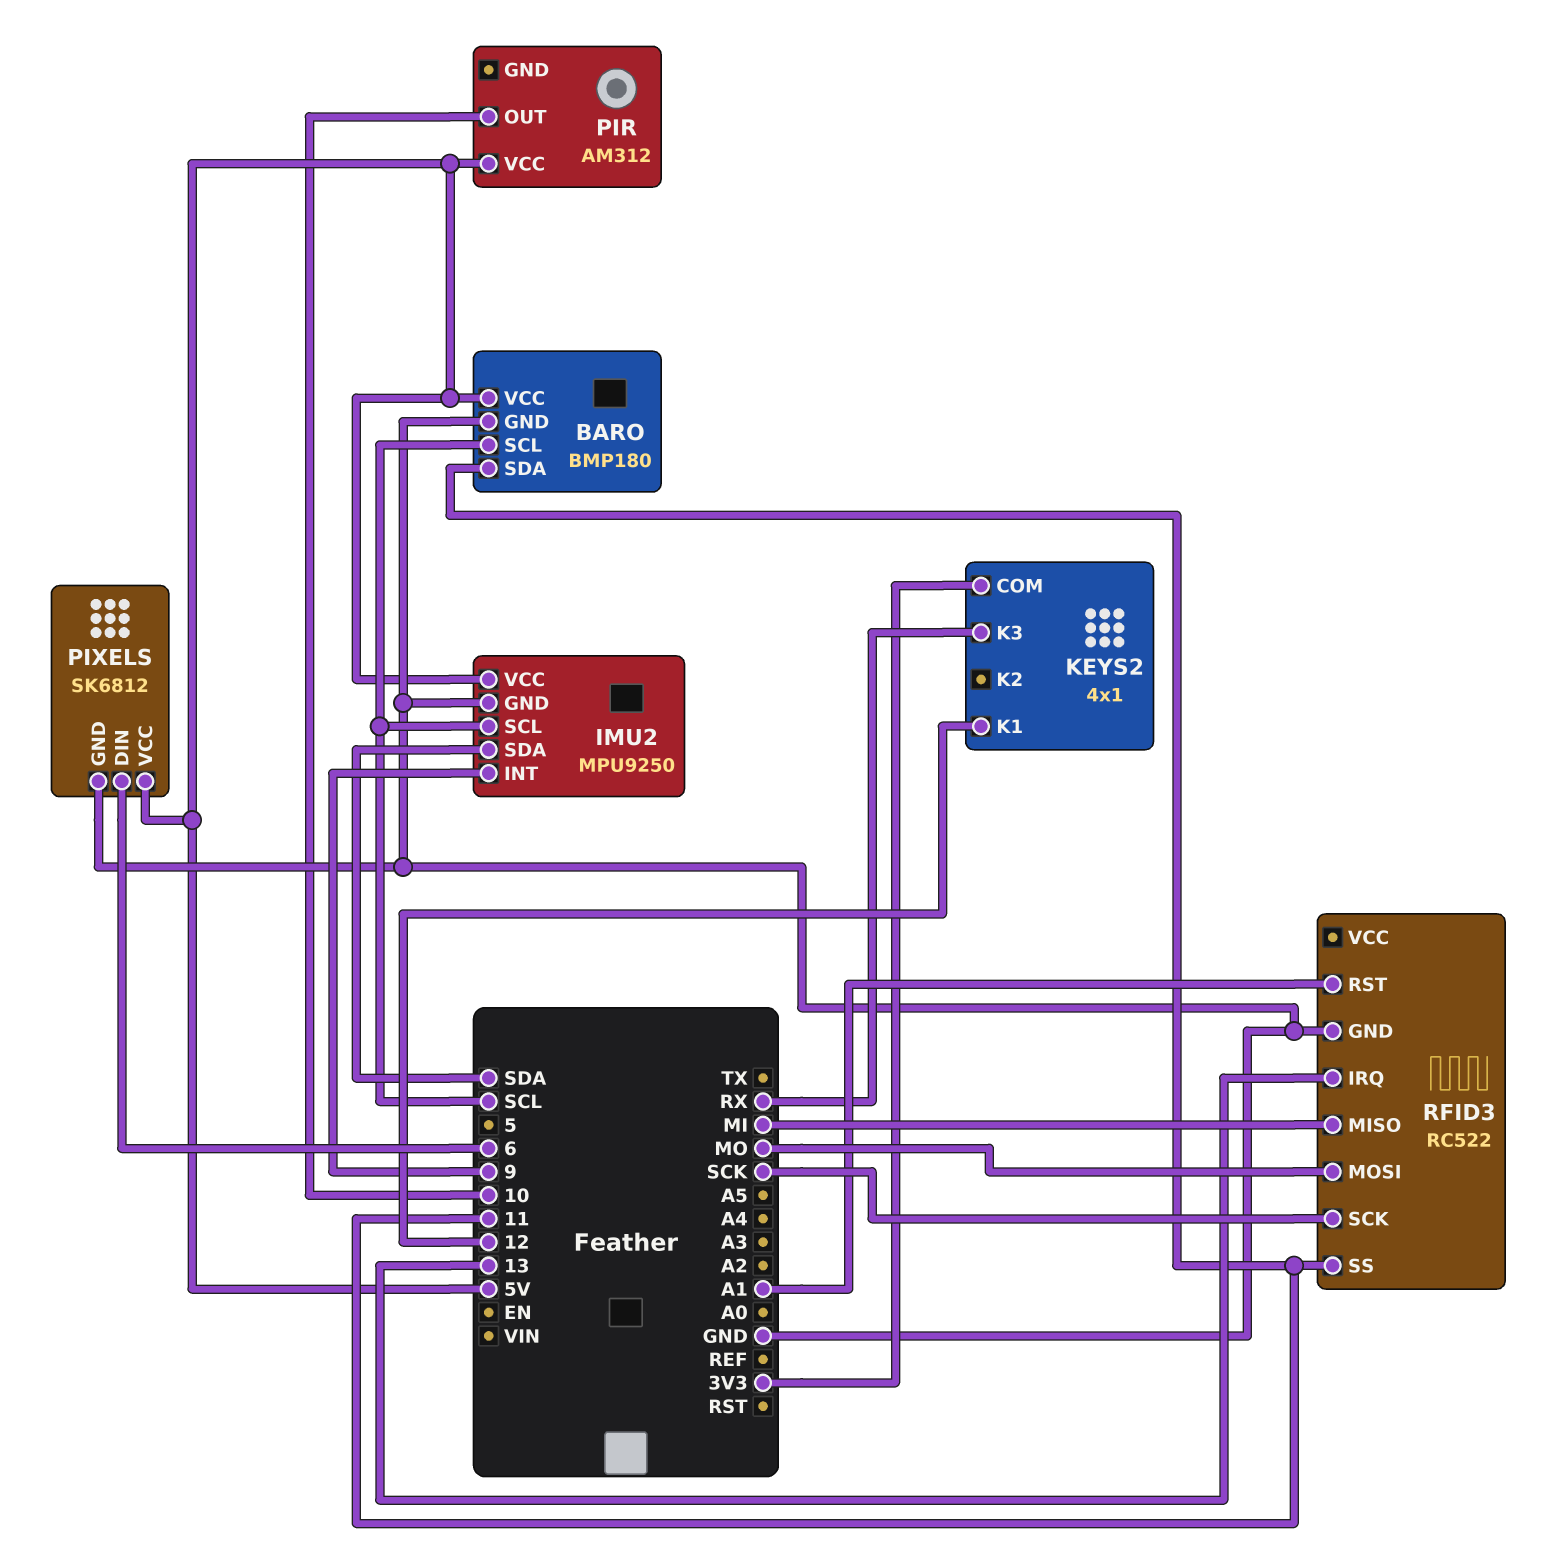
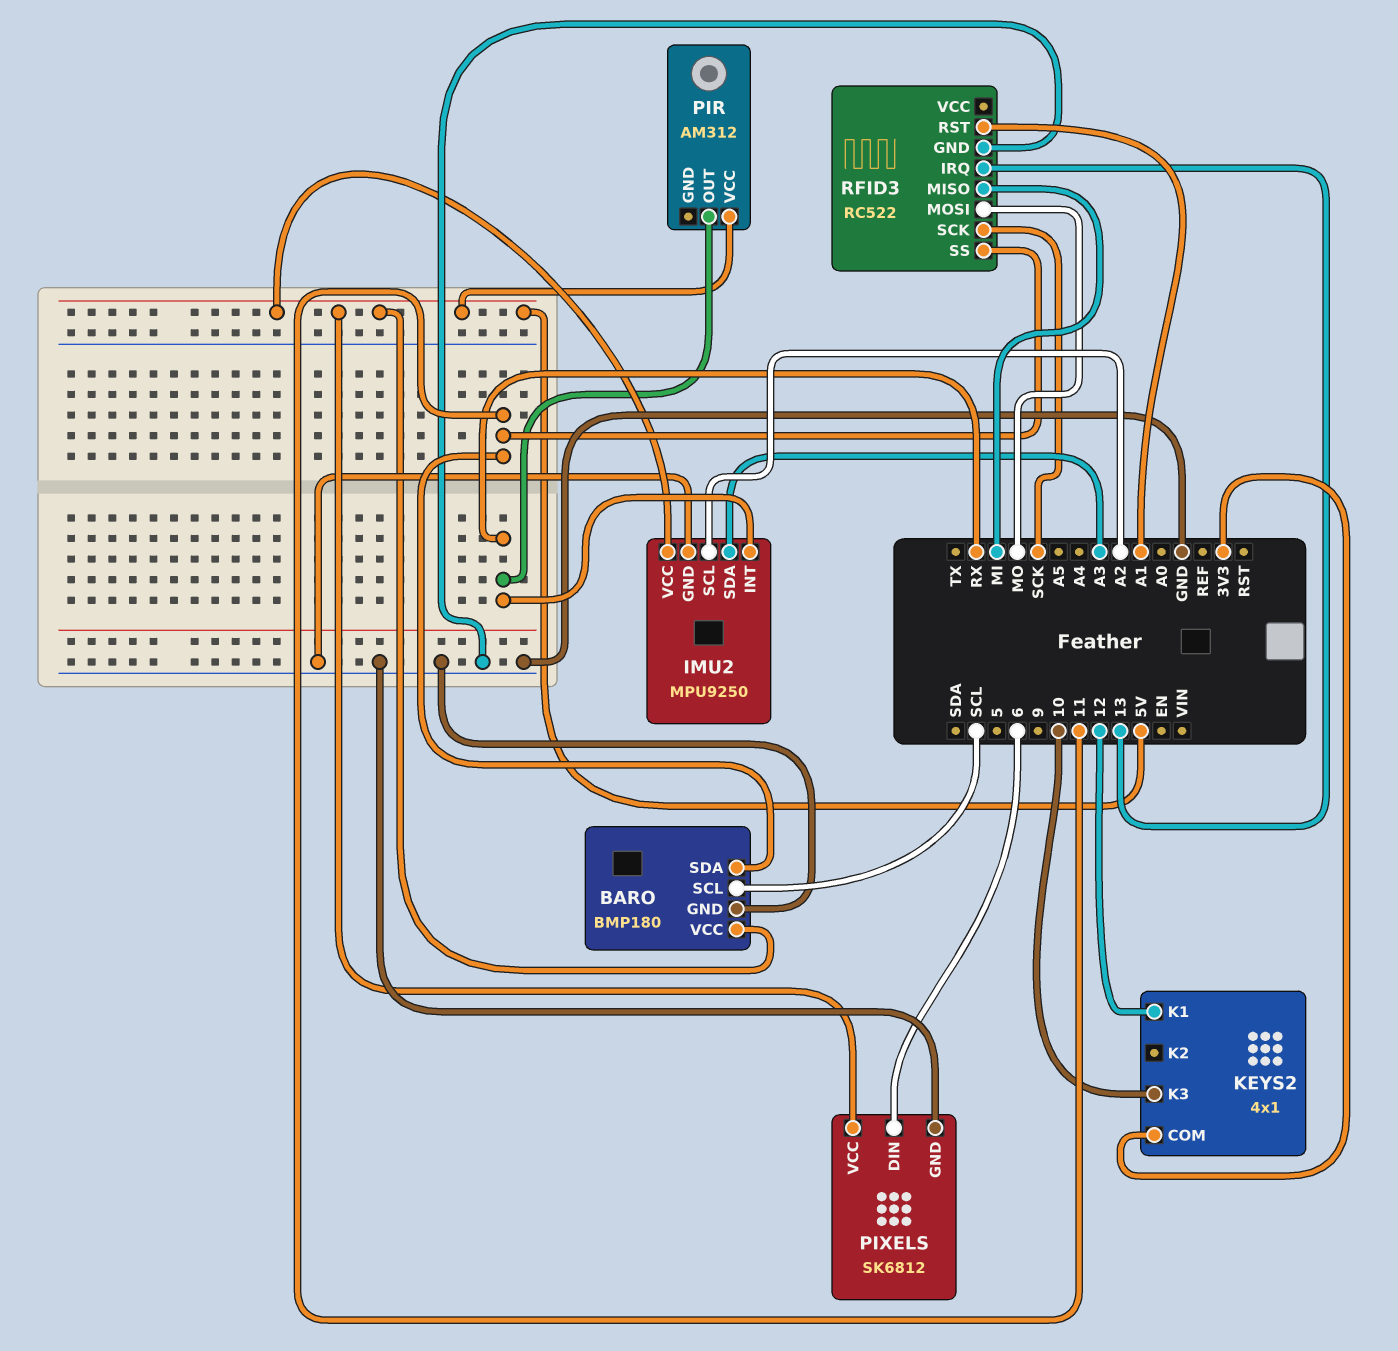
IMU2 pin INT: 9 -> RX
IMU2 pin SCL: SCL -> A2
IMU2 pin SDA: SDA -> A3
KEYS2 pin K3: RX -> 10
PIR pin OUT: 10 -> RX

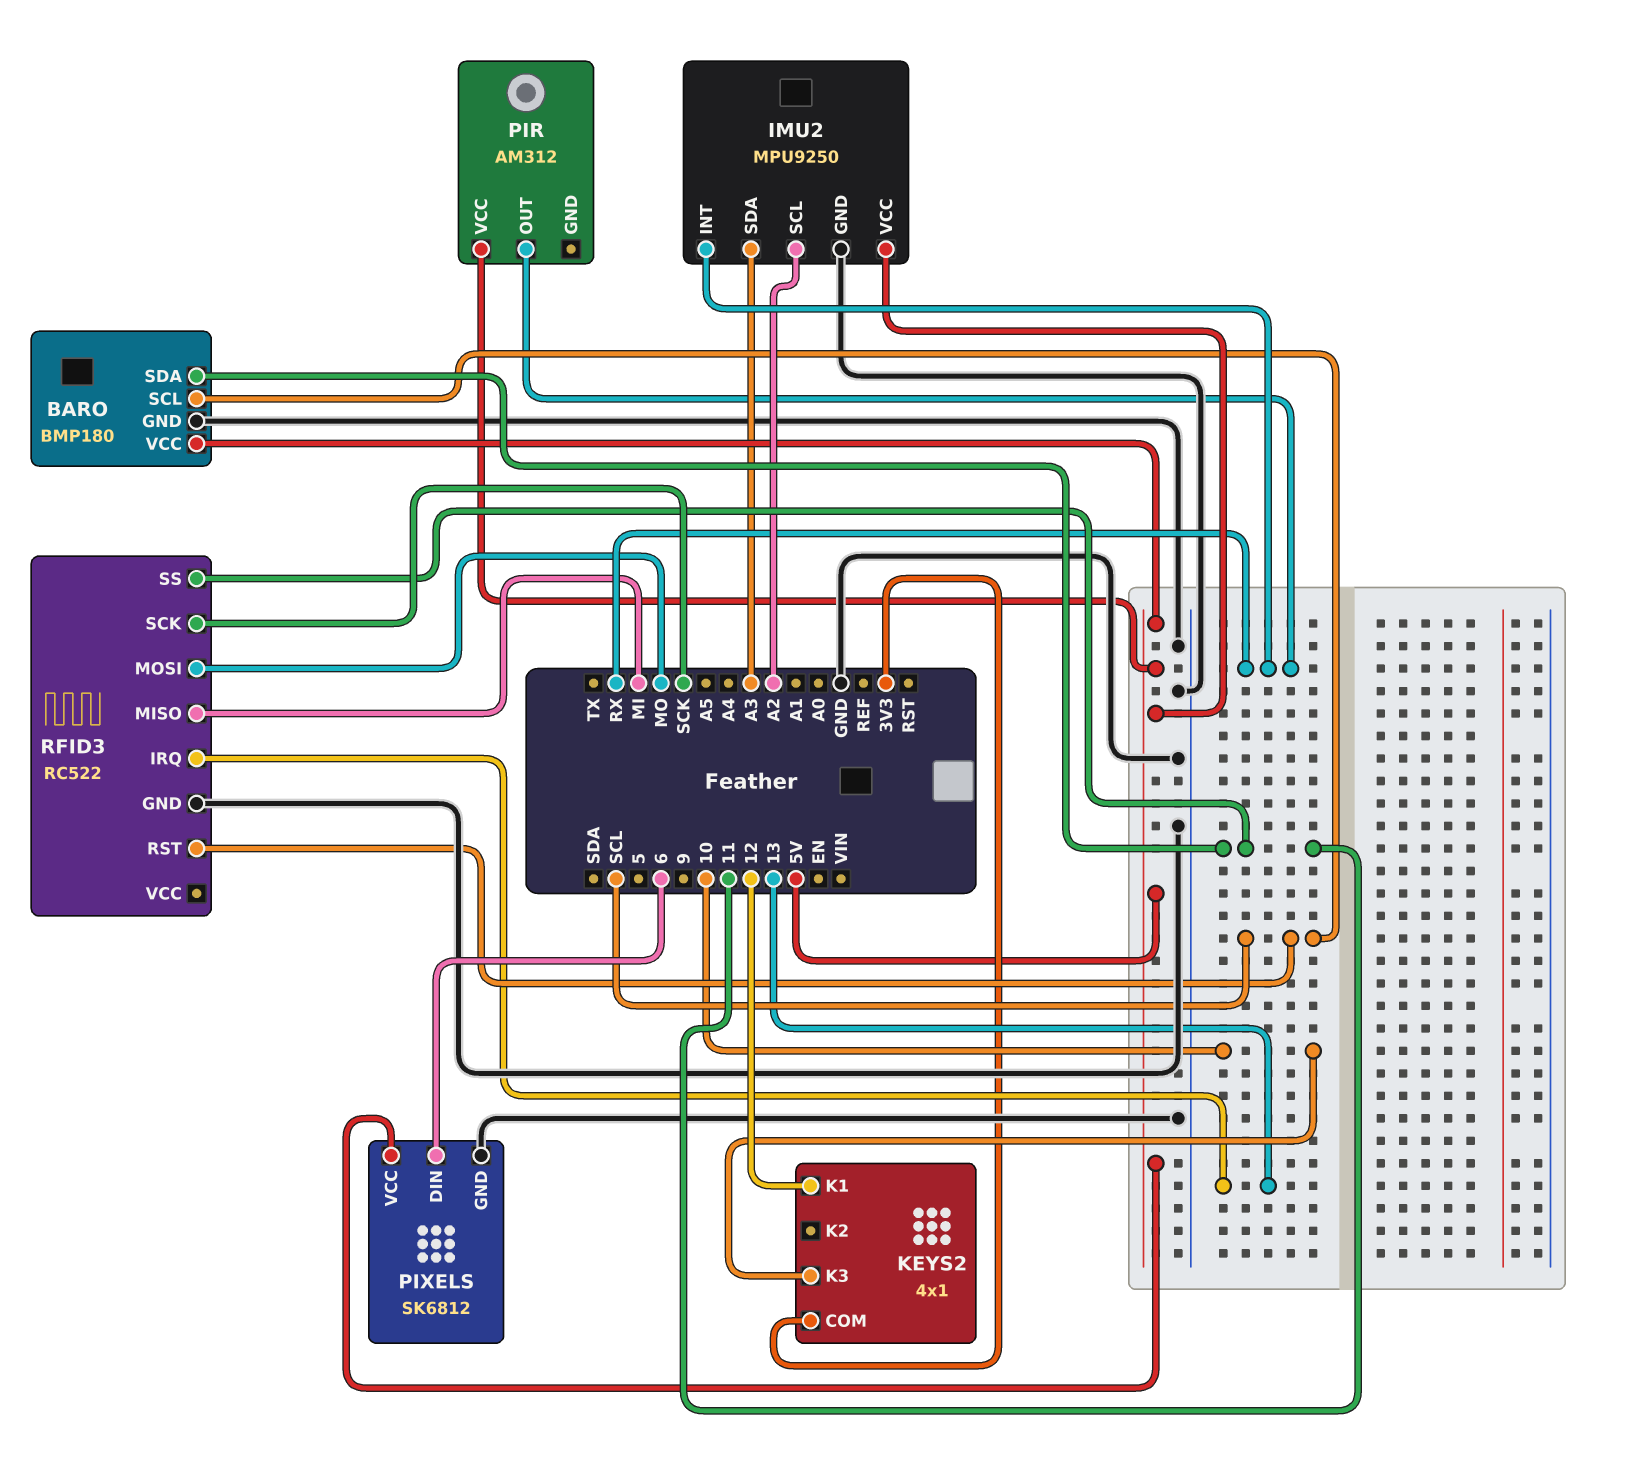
RFID3 pin RST: A1 -> SCL

